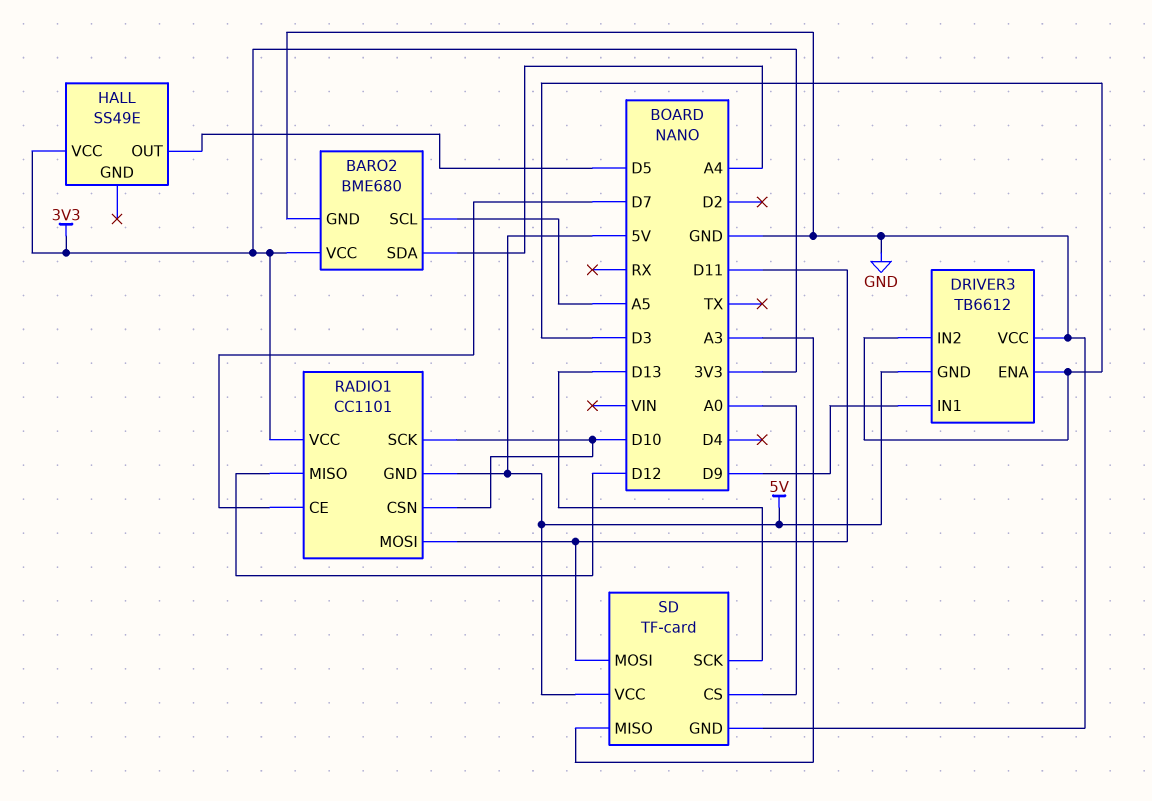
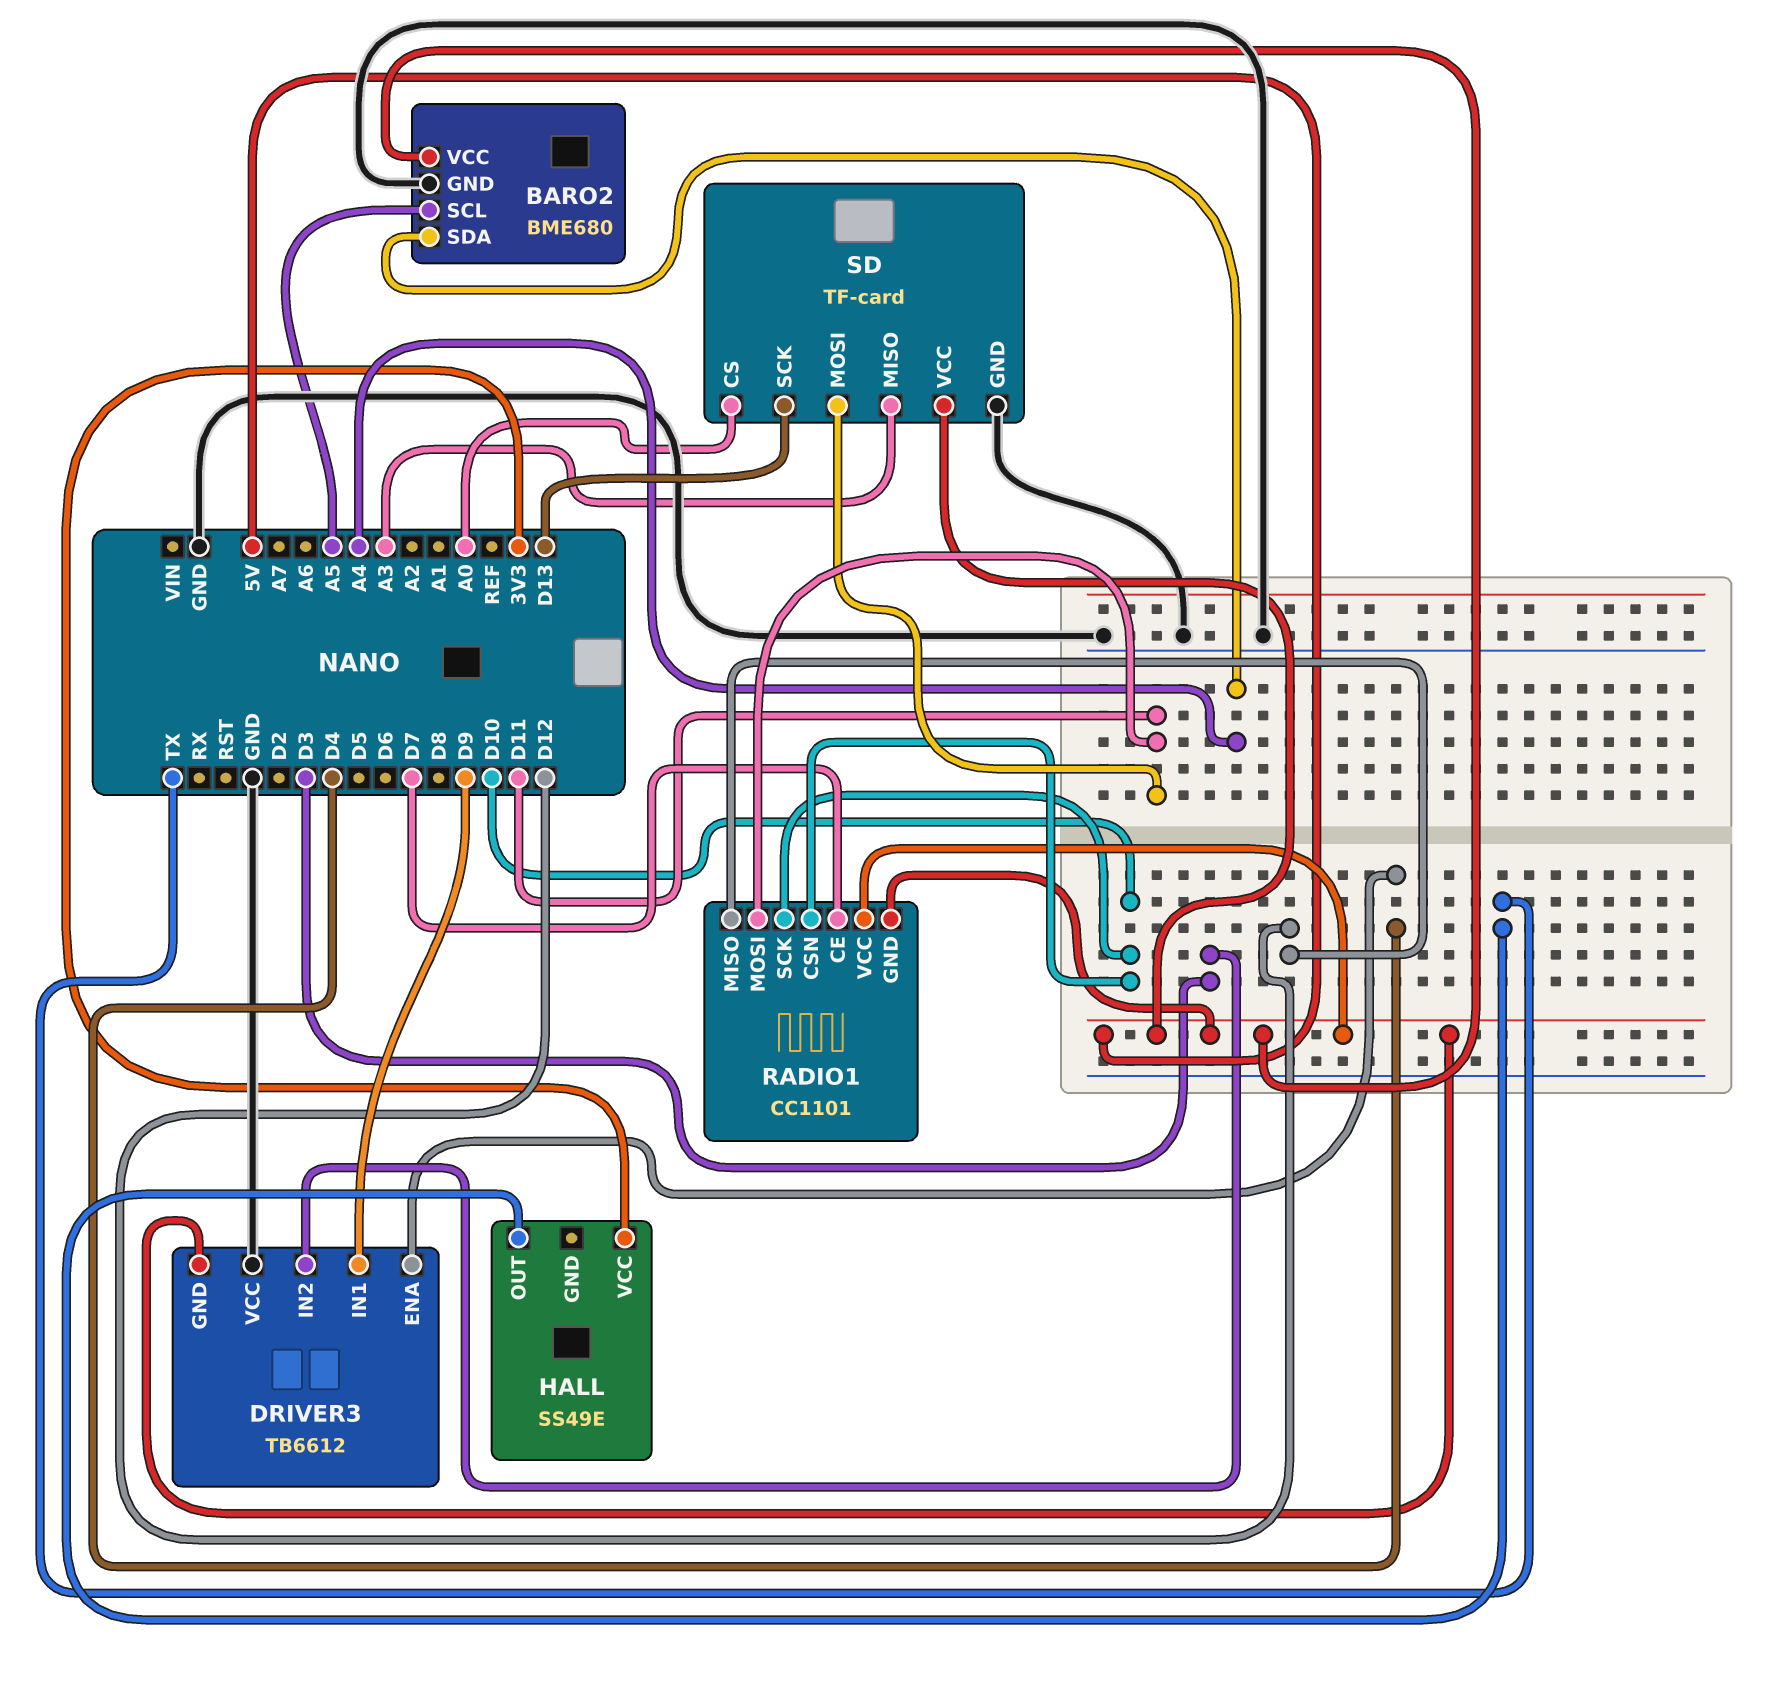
BARO2 pin VCC: 3V3 -> 5V
DRIVER3 pin ENA: D3 -> D4
HALL pin OUT: D5 -> TX
RADIO1 pin VCC: 3V3 -> 5V

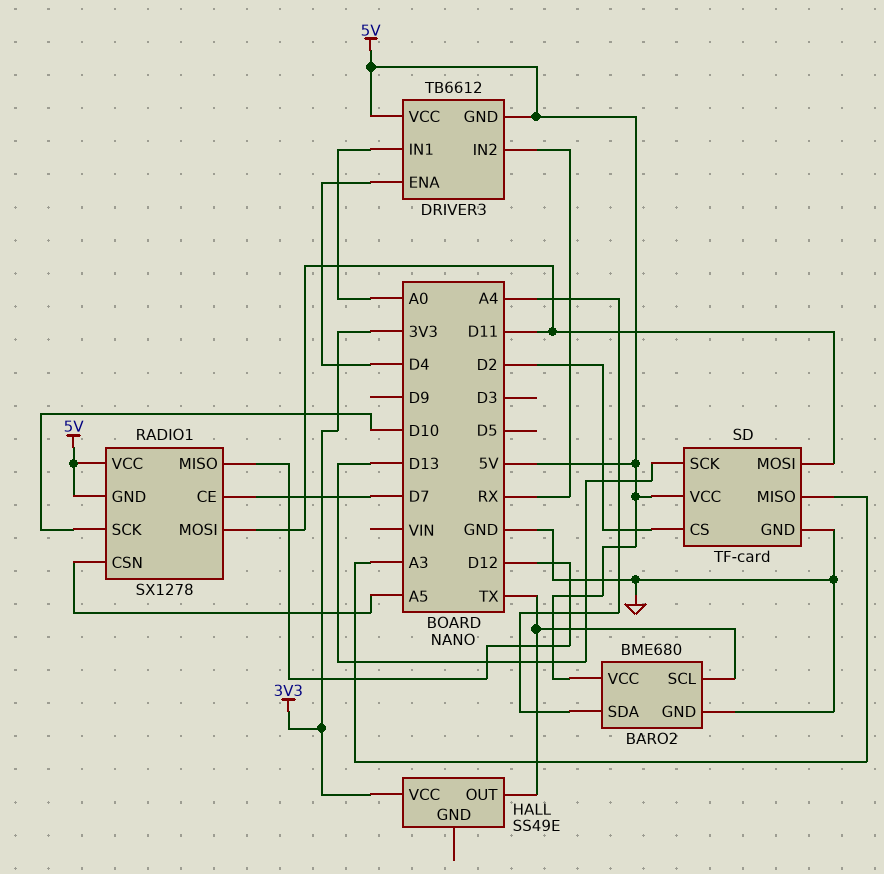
BARO2 pin SCL: A5 -> TX
DRIVER3 pin IN1: D9 -> A0
DRIVER3 pin IN2: D3 -> RX
DRIVER3 pin VCC: GND -> 5V
RADIO1: CC1101 -> SX1278
RADIO1 pin CSN: D10 -> A5
SD pin CS: A0 -> D2

